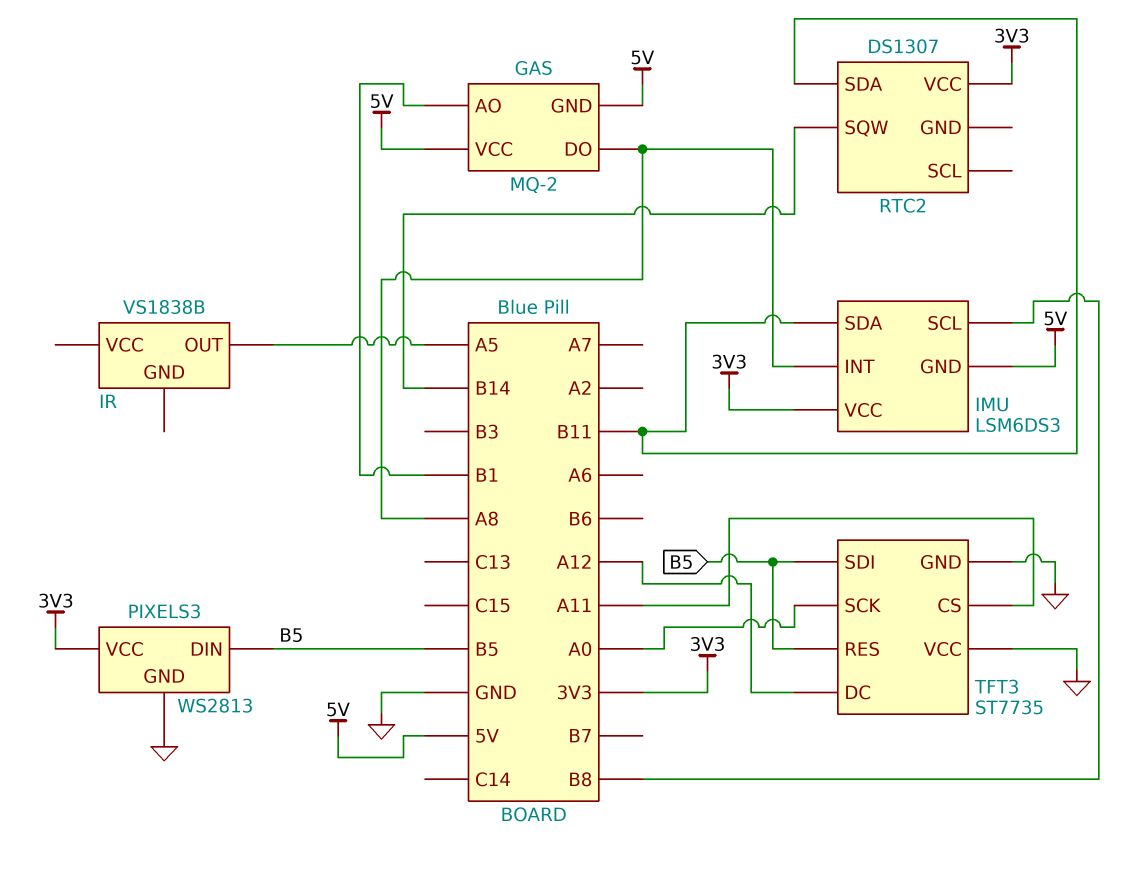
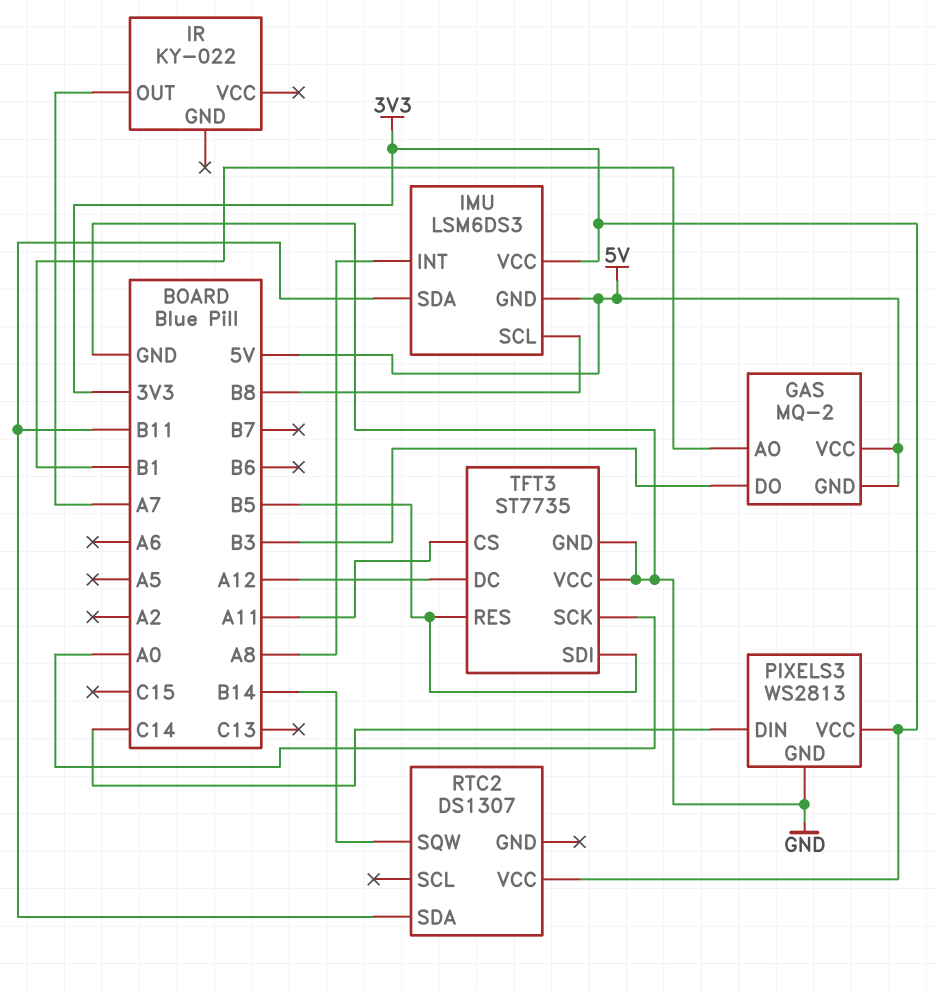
GAS pin DO: A8 -> B3
IR: VS1838B -> KY-022
IR pin OUT: A5 -> A7
PIXELS3 pin DIN: B5 -> C14

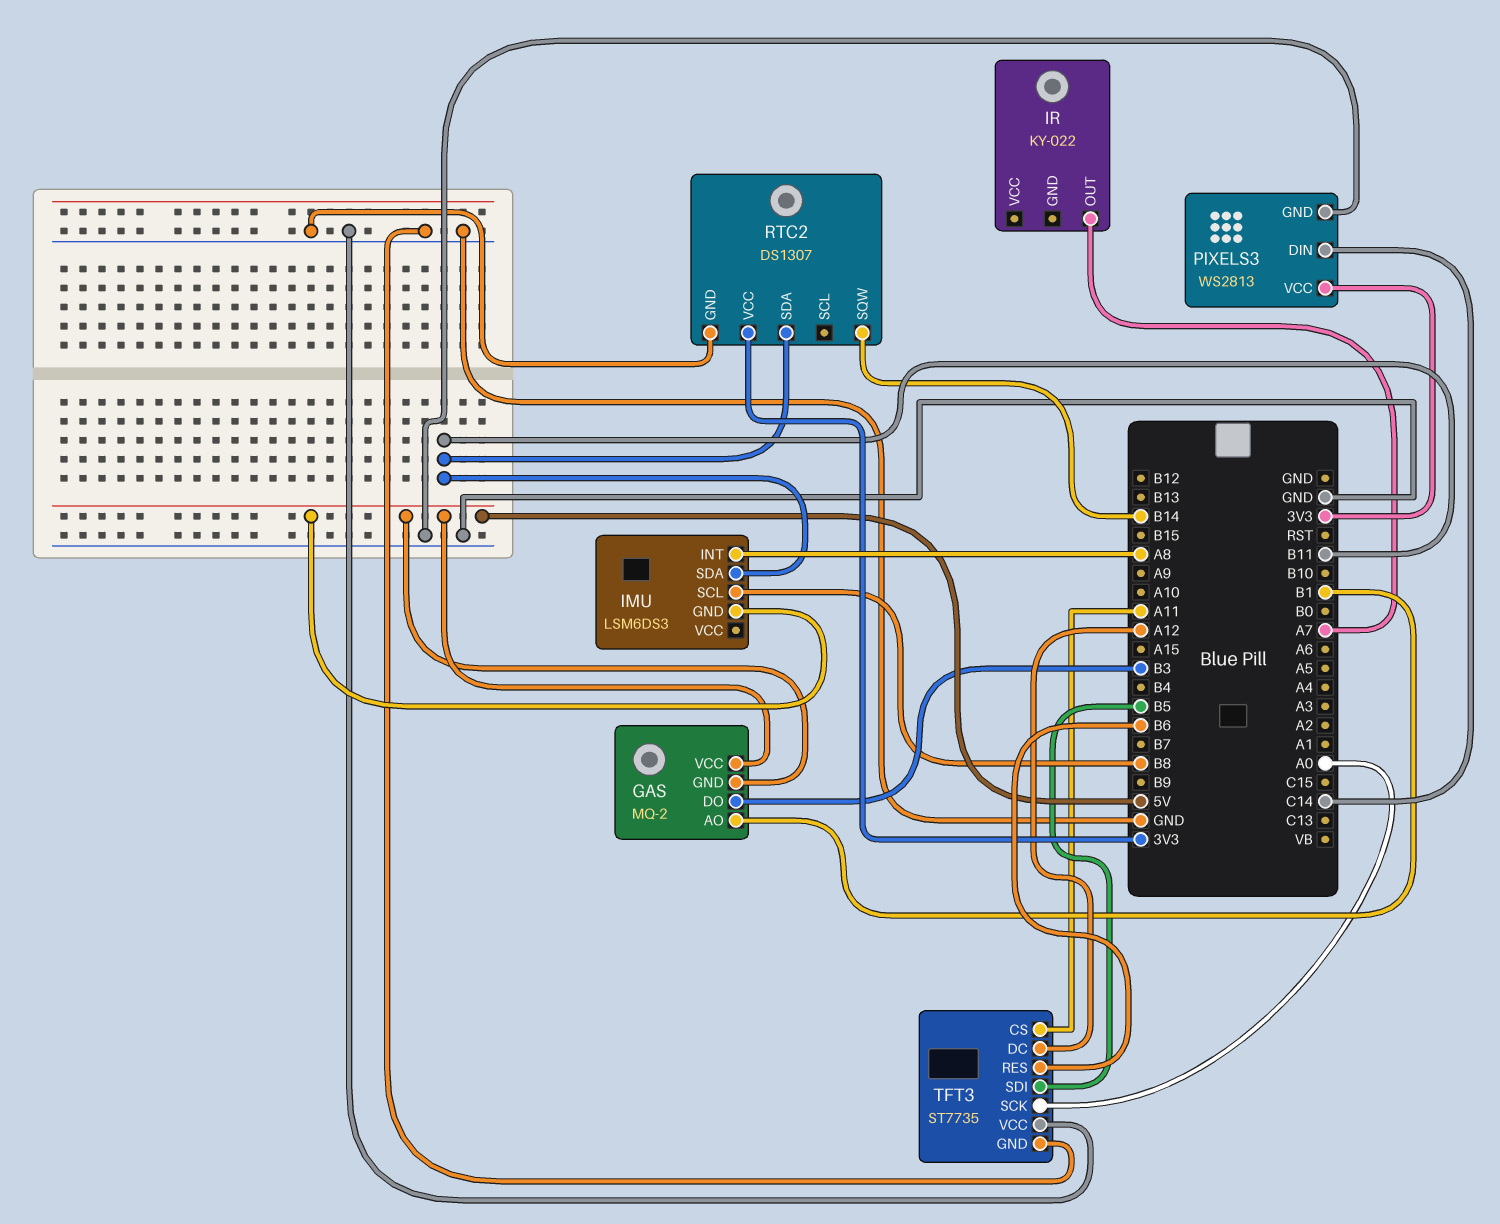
IMU pin VCC: 3V3 -> none
RTC2 pin GND: none -> GND
TFT3 pin RES: B5 -> B6

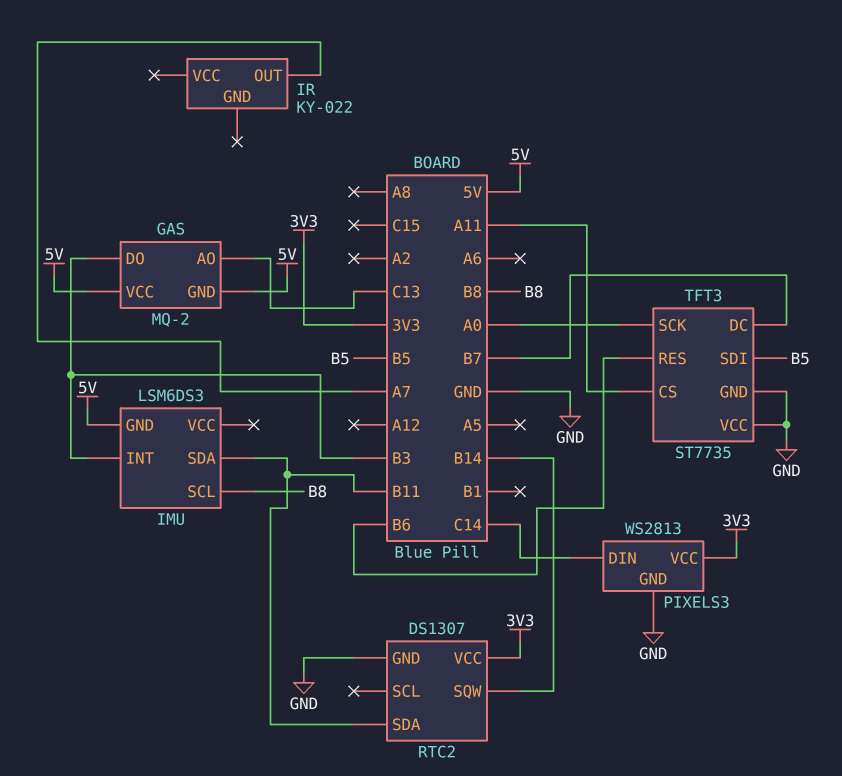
GAS pin AO: B1 -> C13
IMU pin INT: A8 -> B3
TFT3 pin DC: A12 -> B7

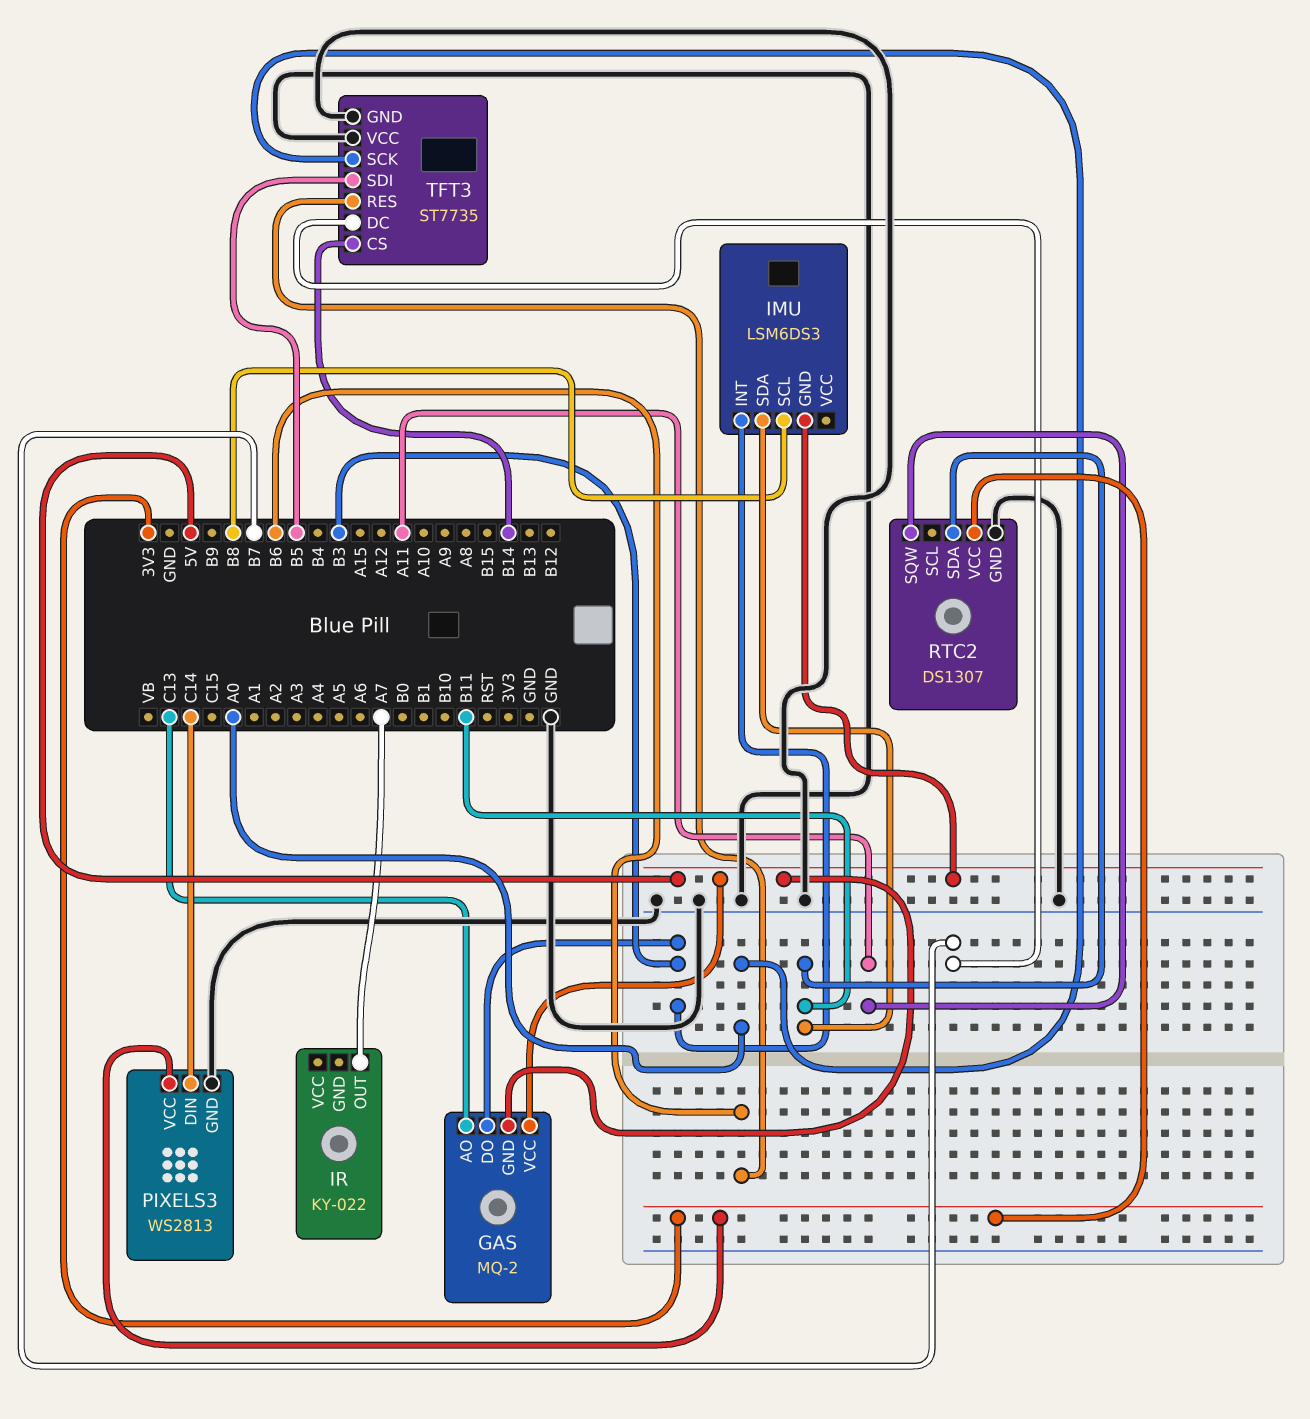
RTC2 pin SQW: B14 -> A11
TFT3 pin CS: A11 -> B14

